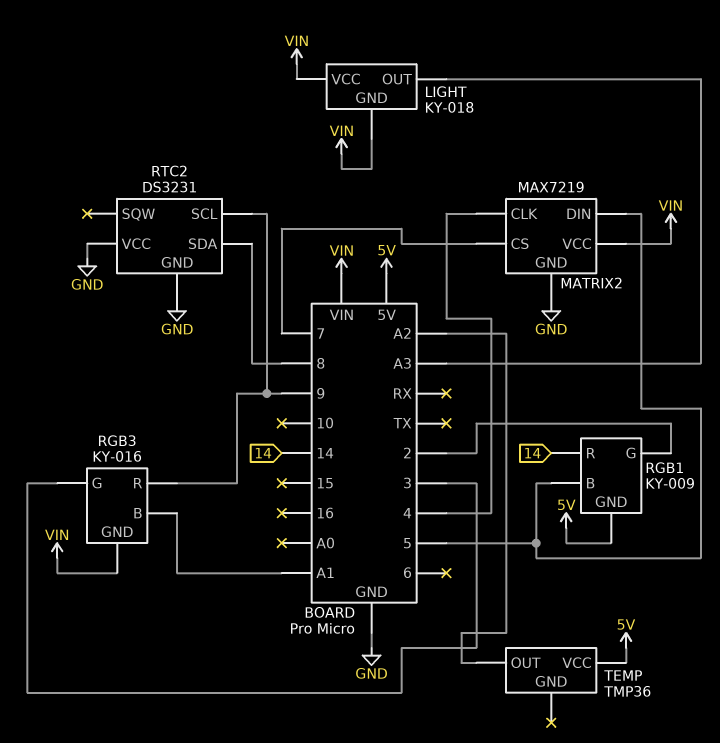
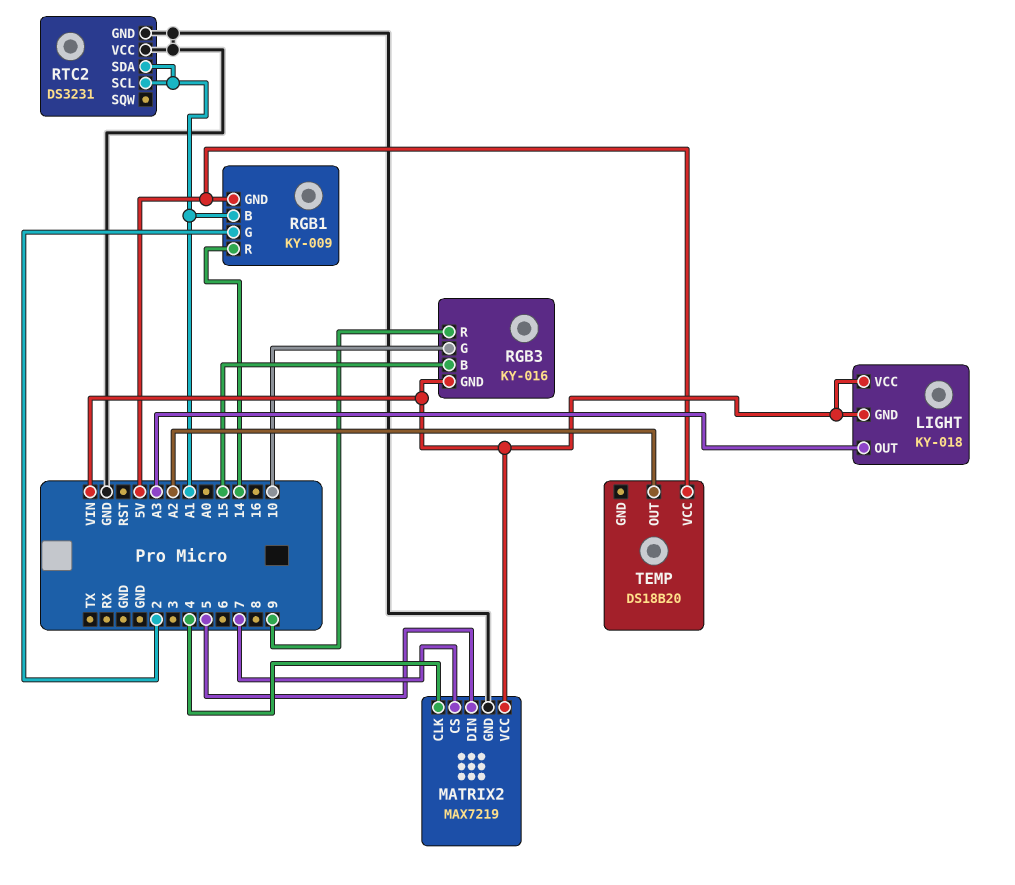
RGB1 pin B: 5 -> A1
RGB3 pin B: A1 -> 15
RGB3 pin G: 3 -> 10
RTC2 pin SCL: 9 -> A1
RTC2 pin SDA: 8 -> A1
TEMP: TMP36 -> DS18B20

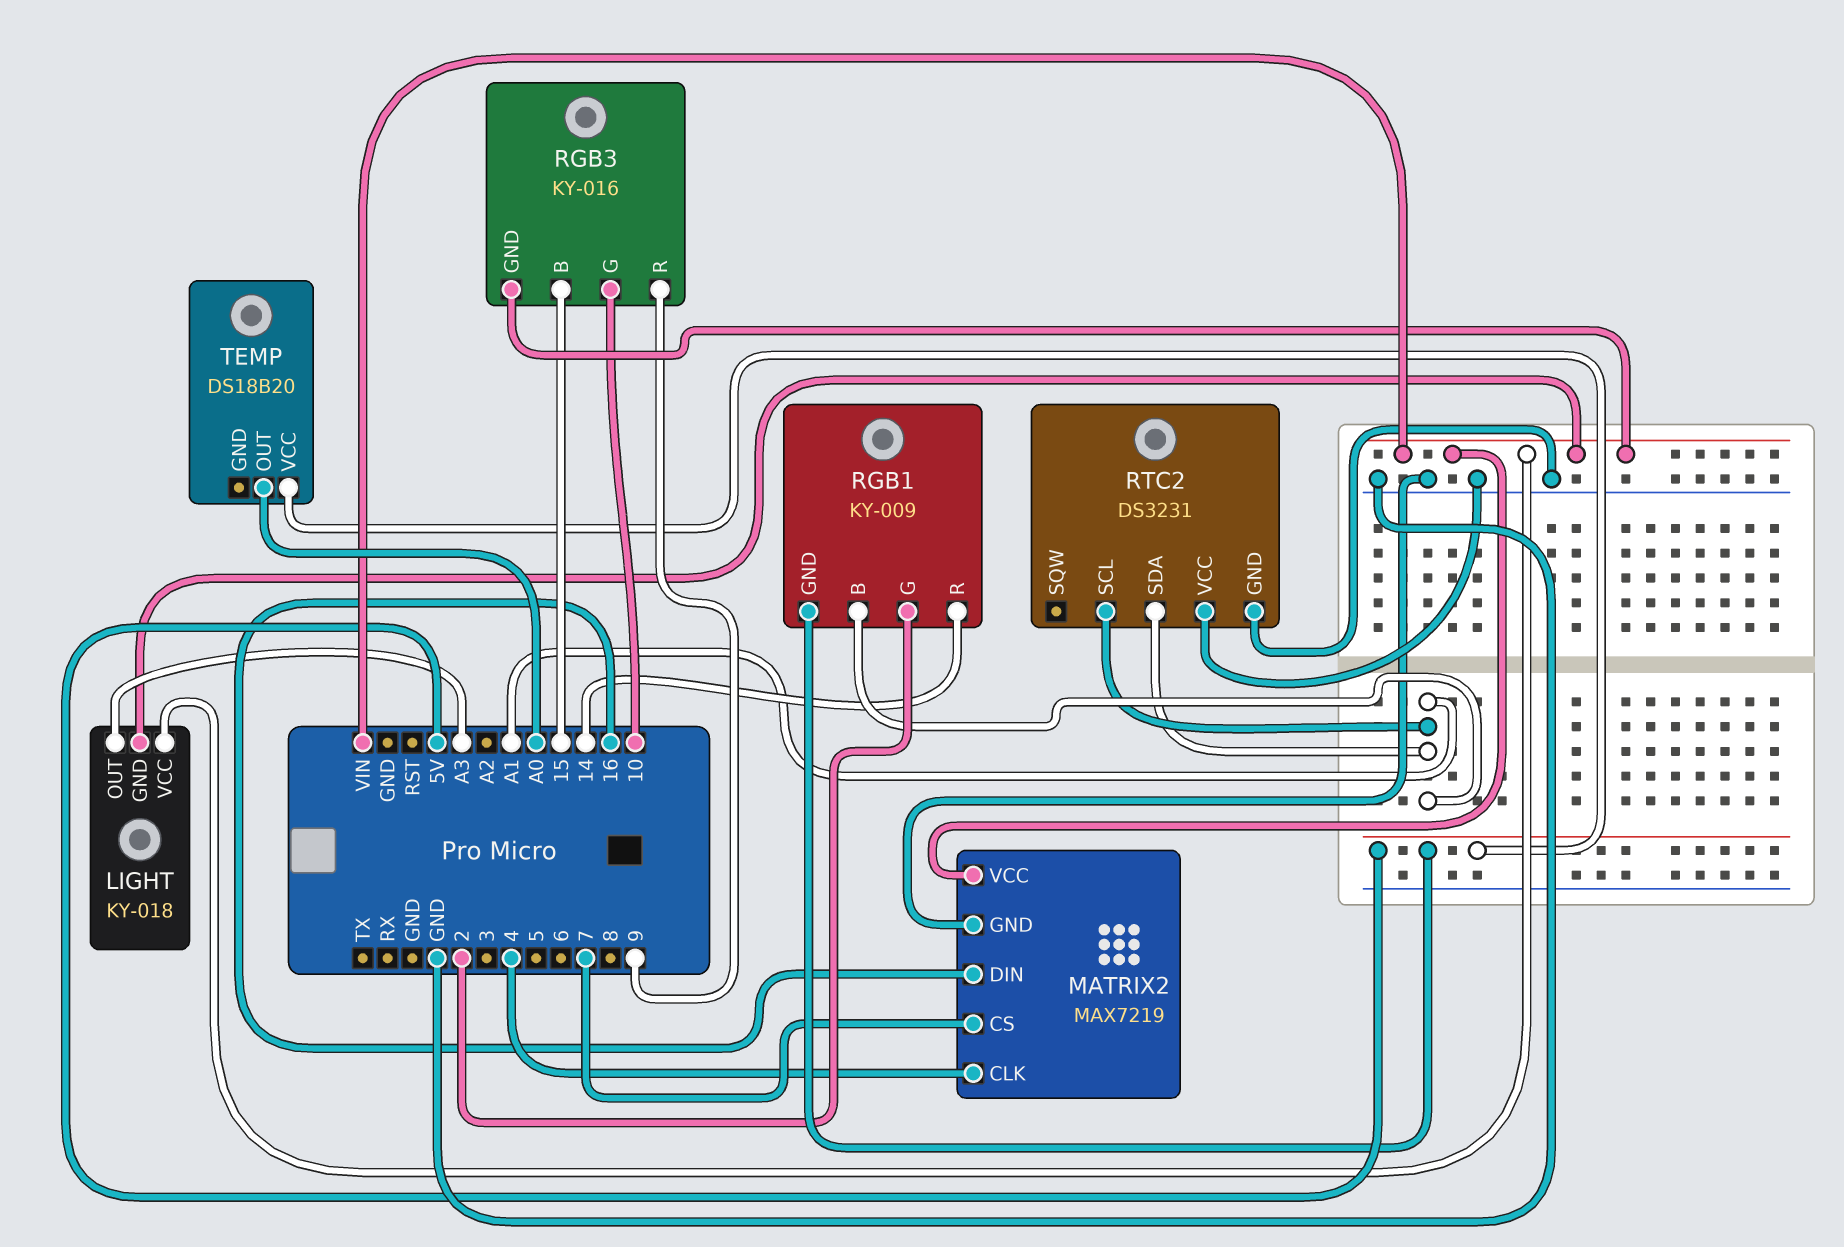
MATRIX2 pin DIN: 5 -> 16
TEMP pin OUT: A2 -> A0

